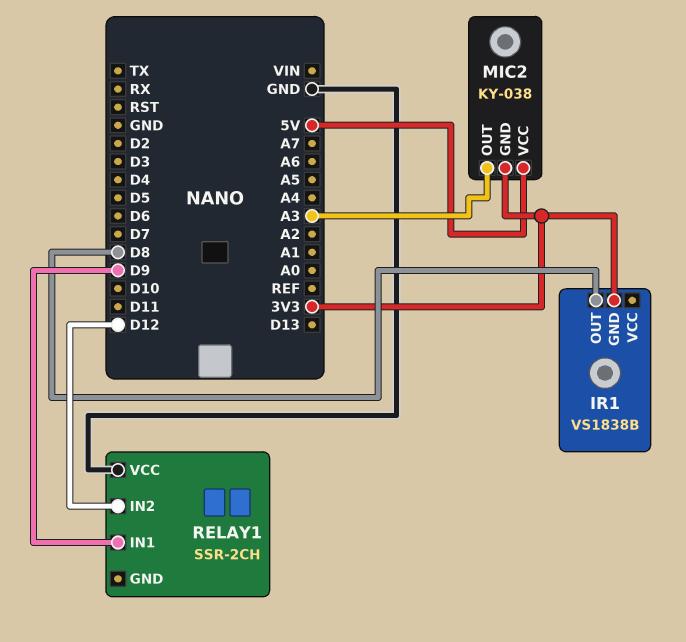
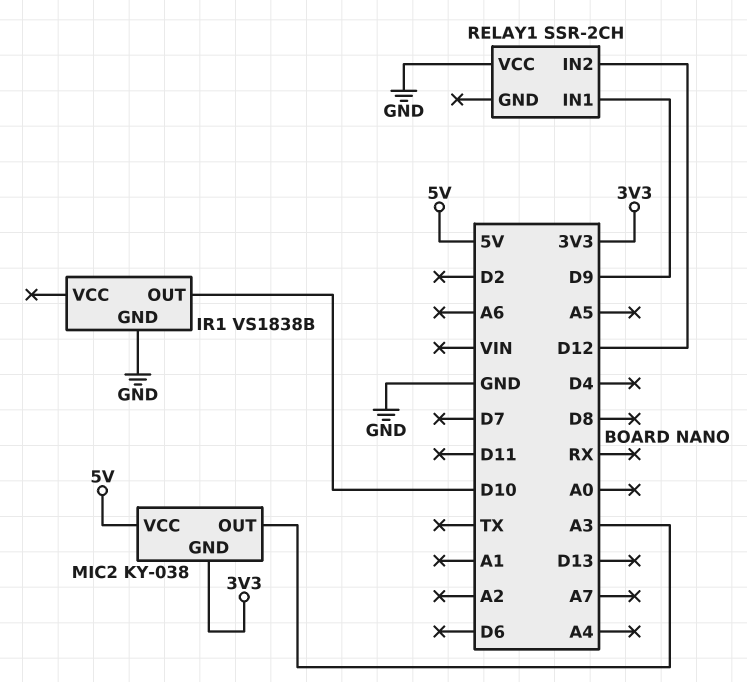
IR1 pin GND: 3V3 -> GND
IR1 pin OUT: D8 -> D10

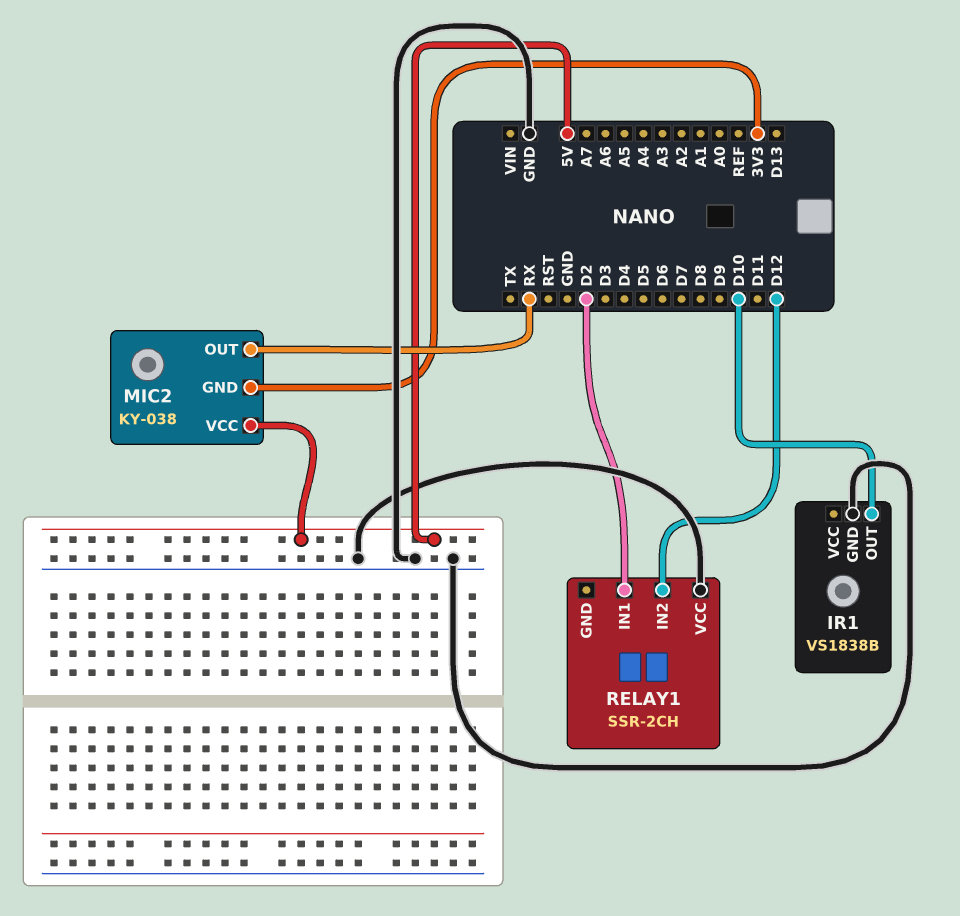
MIC2 pin OUT: A3 -> RX
RELAY1 pin IN1: D9 -> D2

